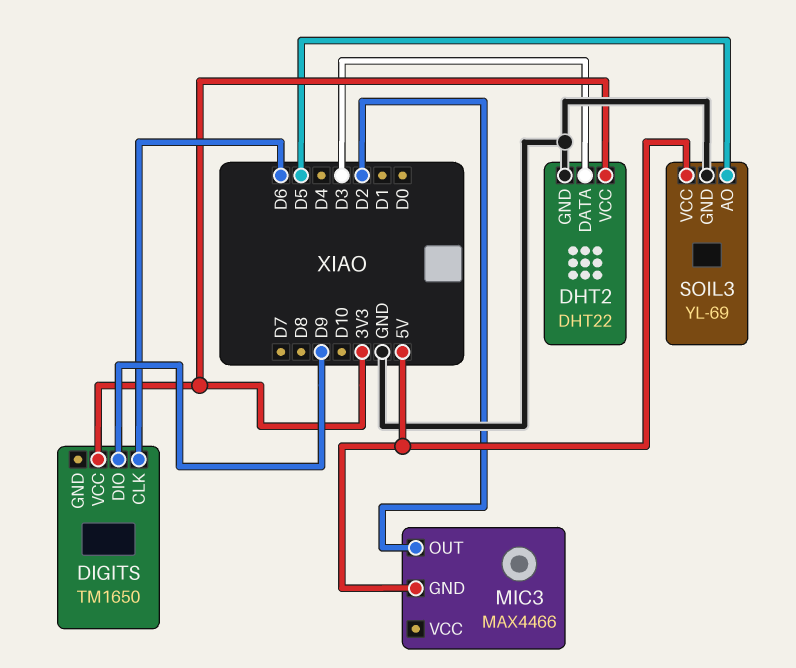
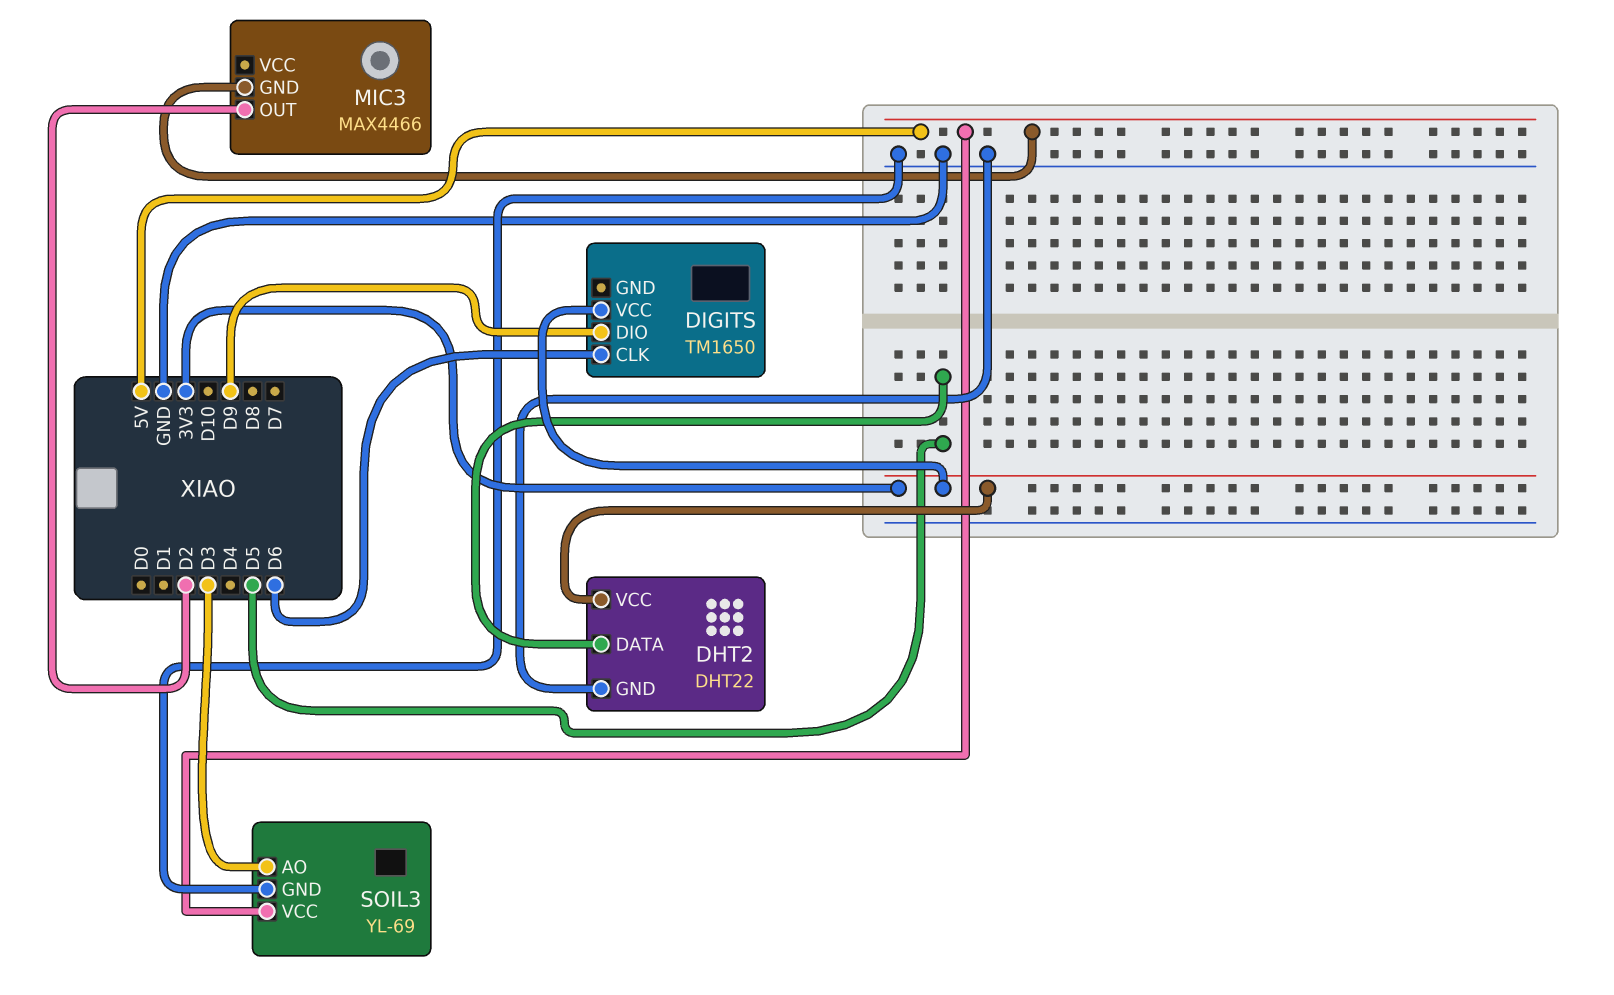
DHT2 pin DATA: D3 -> D5
SOIL3 pin AO: D5 -> D3

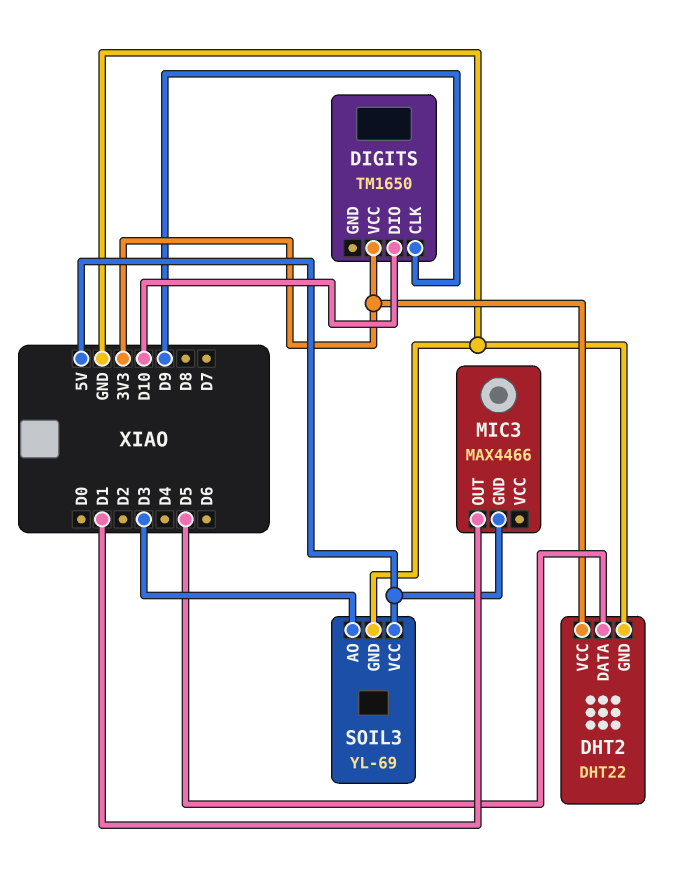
DIGITS pin CLK: D6 -> D9
DIGITS pin DIO: D9 -> D10
MIC3 pin OUT: D2 -> D1

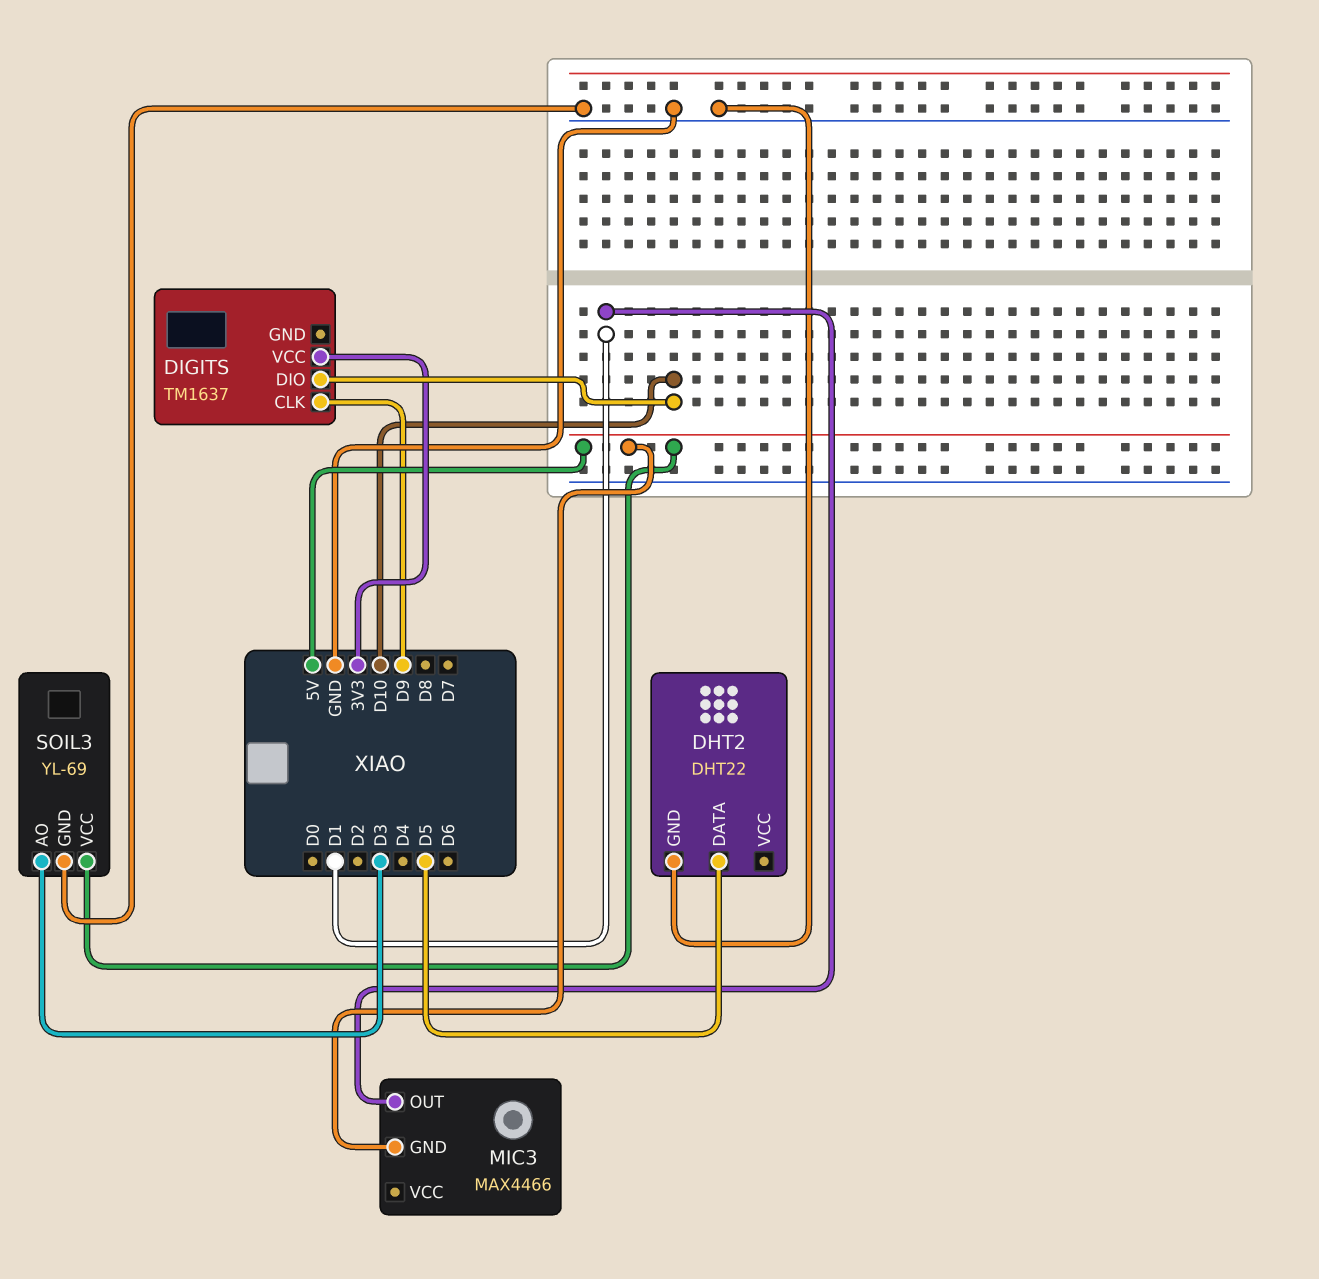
DHT2 pin VCC: 3V3 -> none
DIGITS: TM1650 -> TM1637

